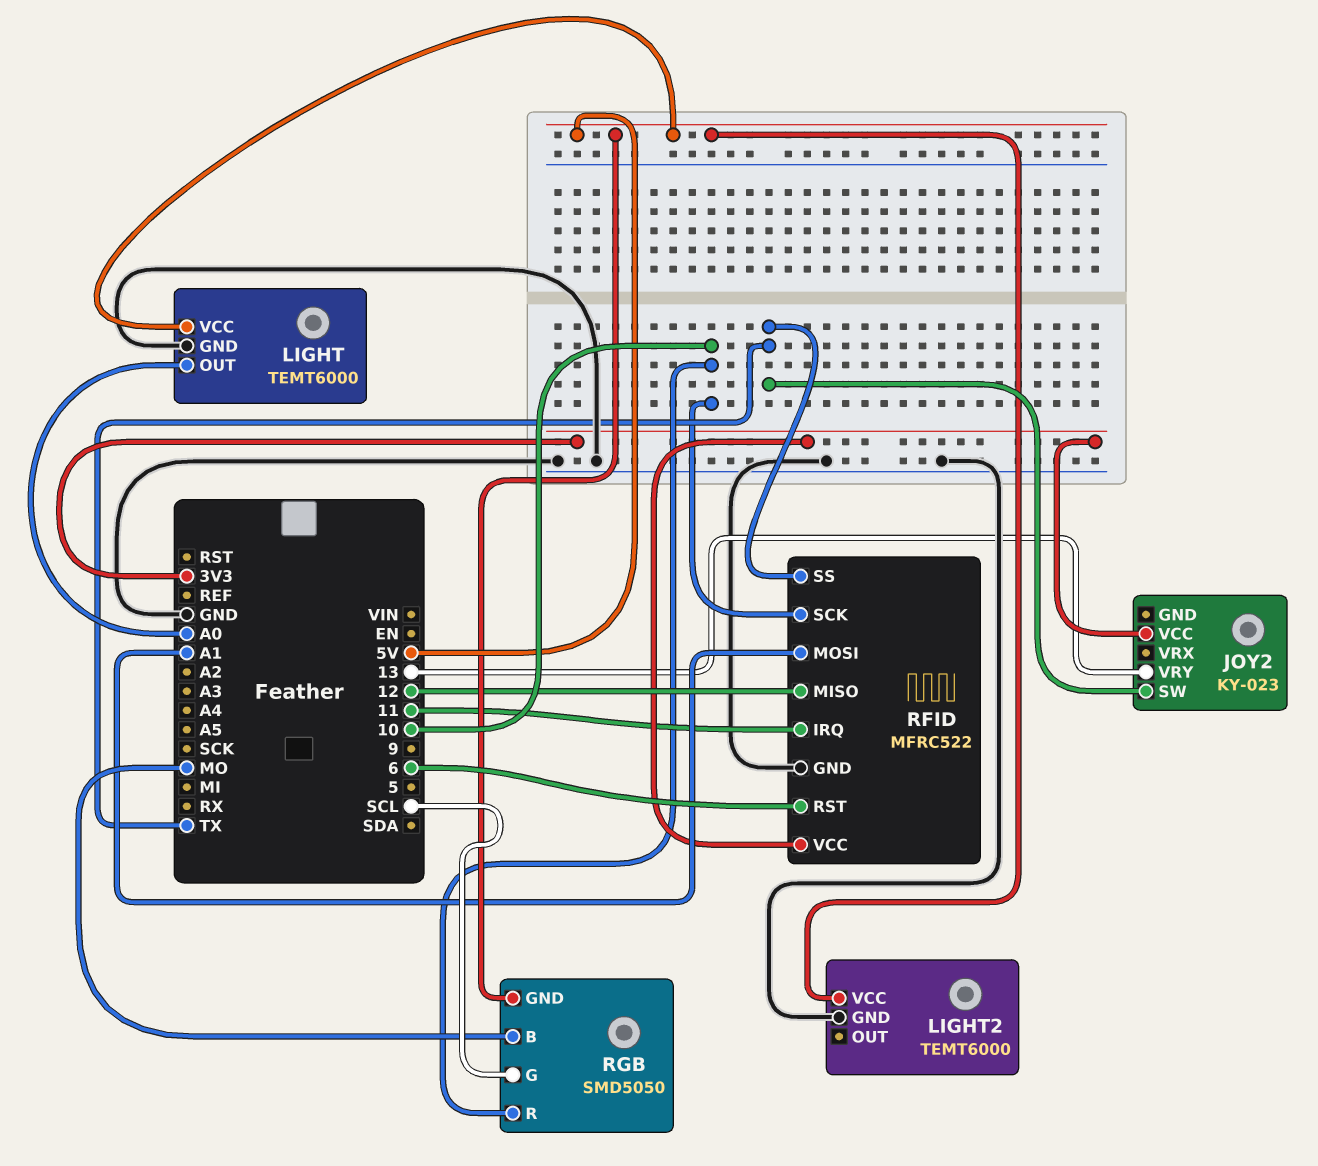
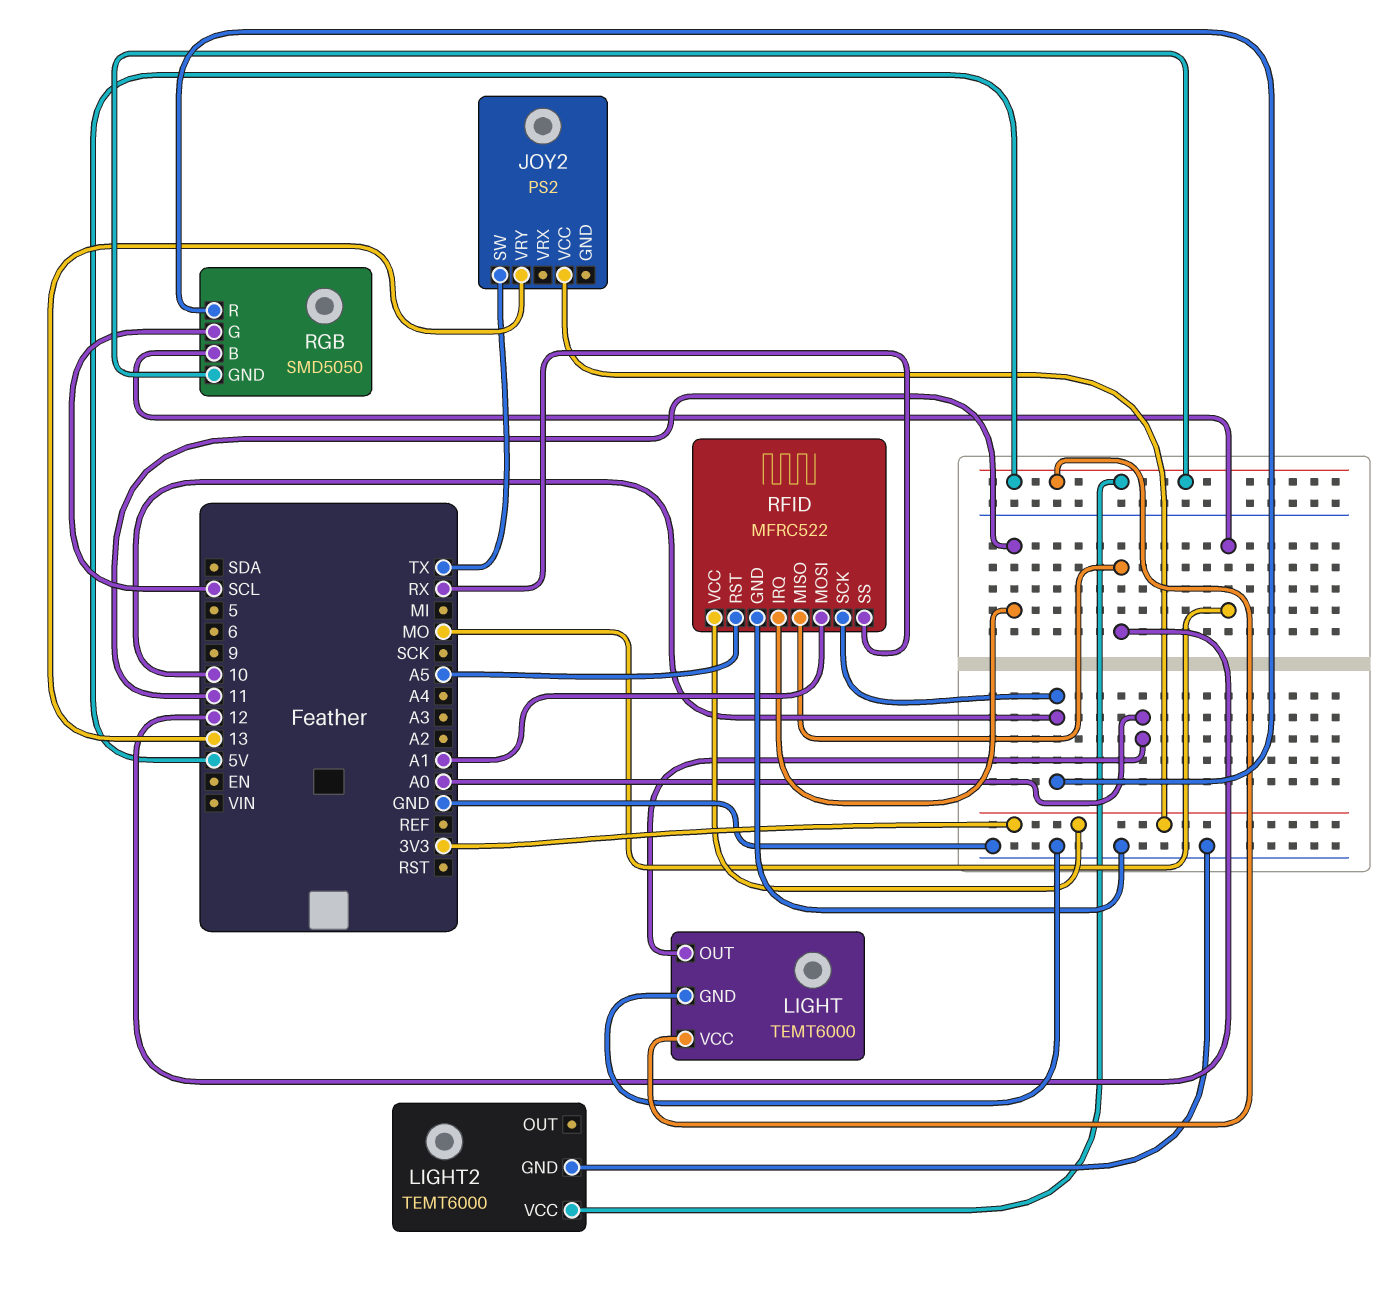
JOY2: KY-023 -> PS2
RFID pin RST: 6 -> A5
RFID pin SS: TX -> RX

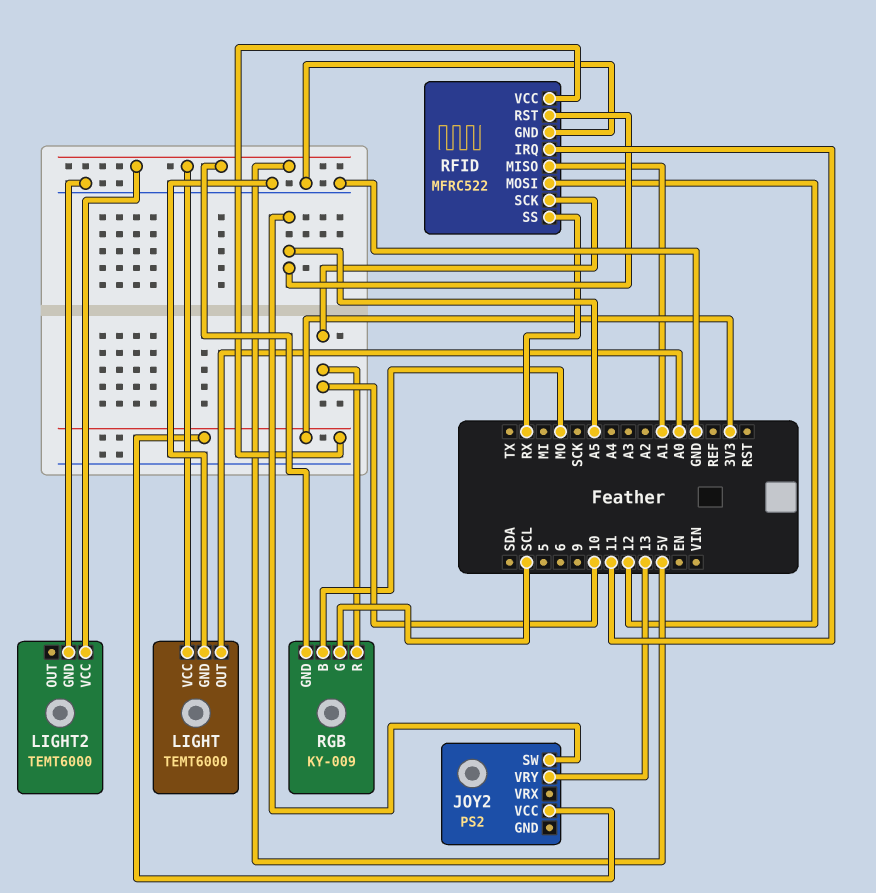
JOY2 pin SW: TX -> A5
RFID pin MISO: 12 -> A1
RFID pin MOSI: A1 -> 12
RGB: SMD5050 -> KY-009

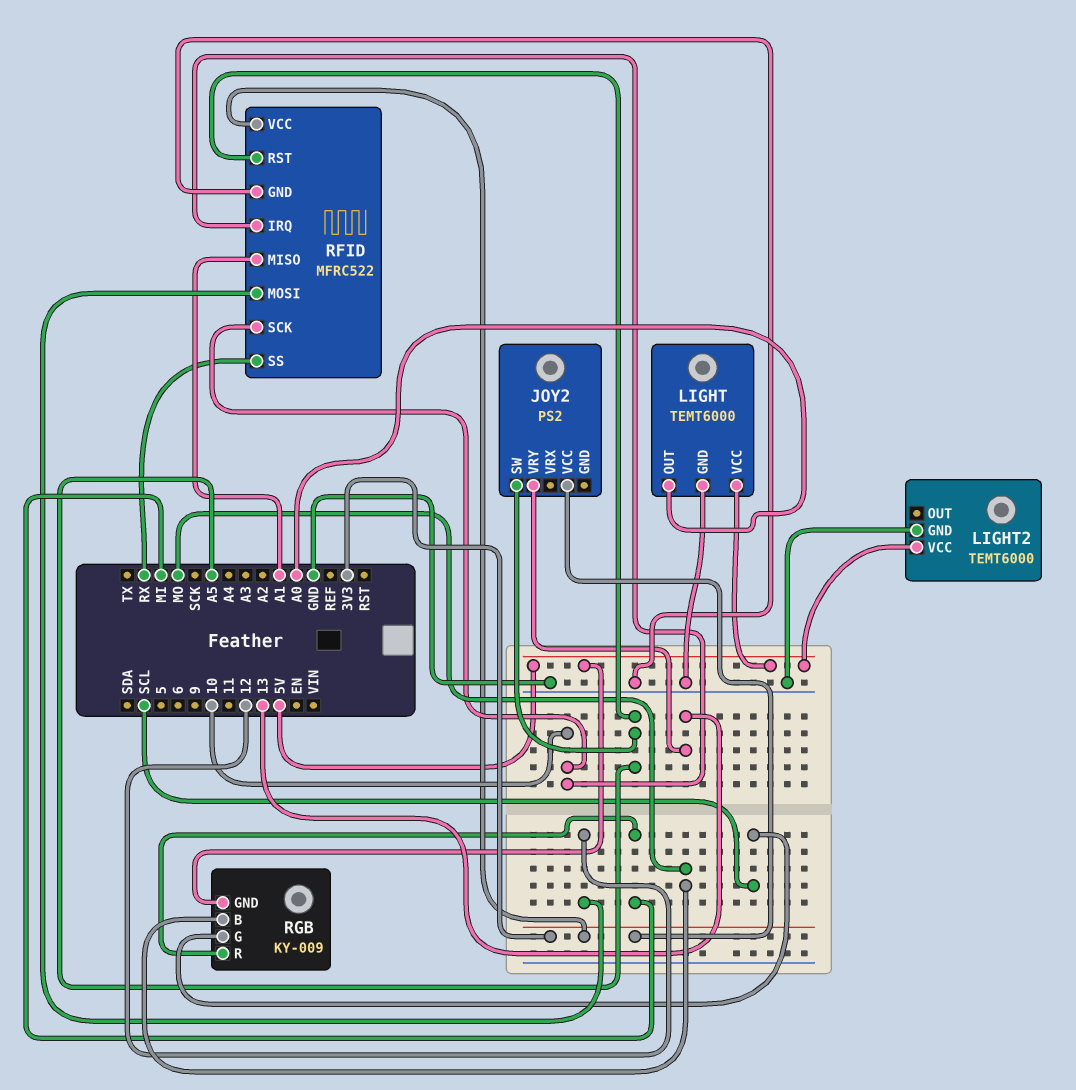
RFID pin IRQ: 11 -> 10
RGB pin R: 10 -> MI

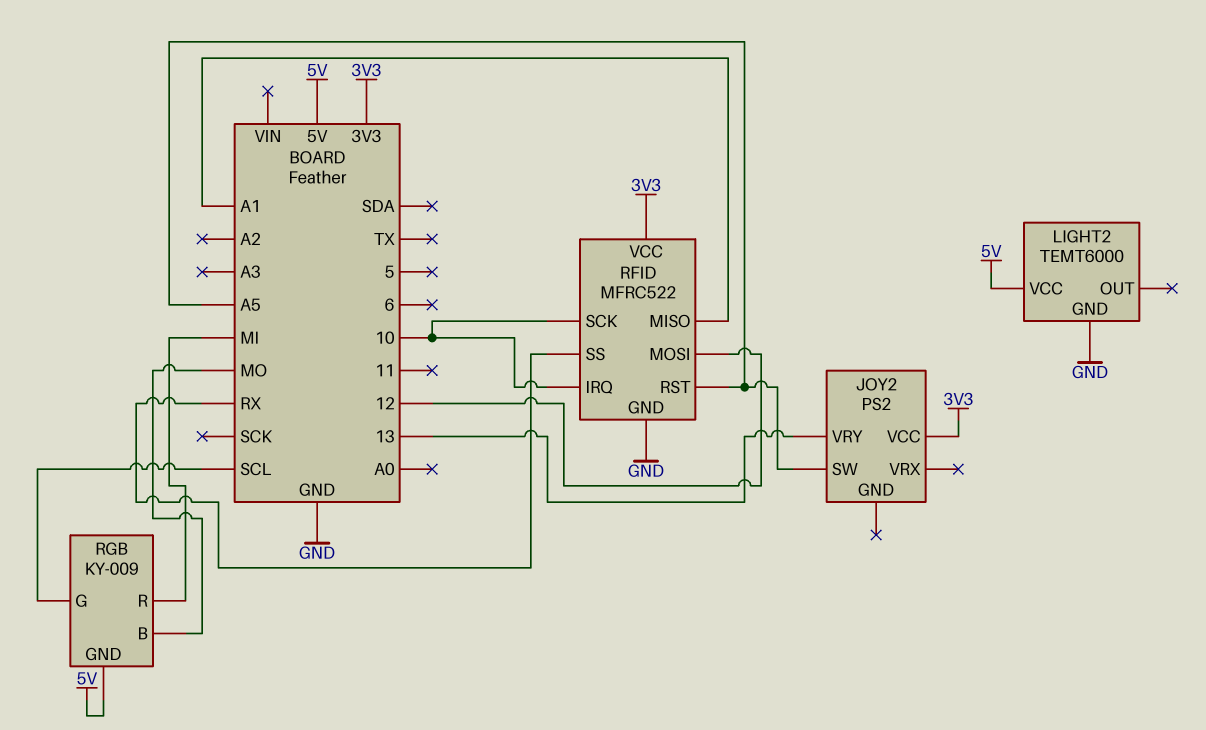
LIGHT: TEMT6000 -> none
LIGHT pin GND: GND -> none
LIGHT pin OUT: A0 -> none
LIGHT pin VCC: 5V -> none

